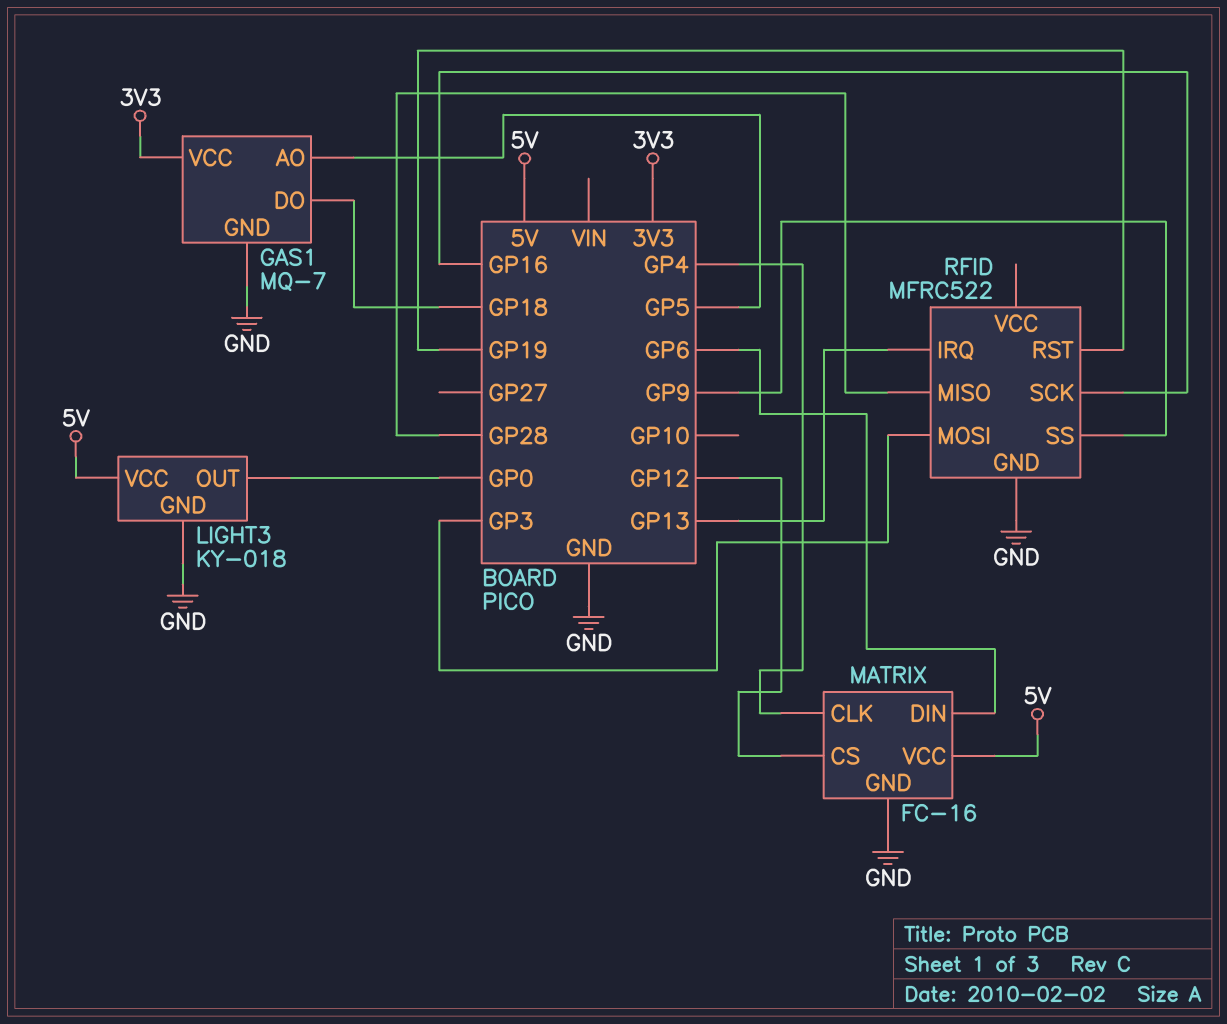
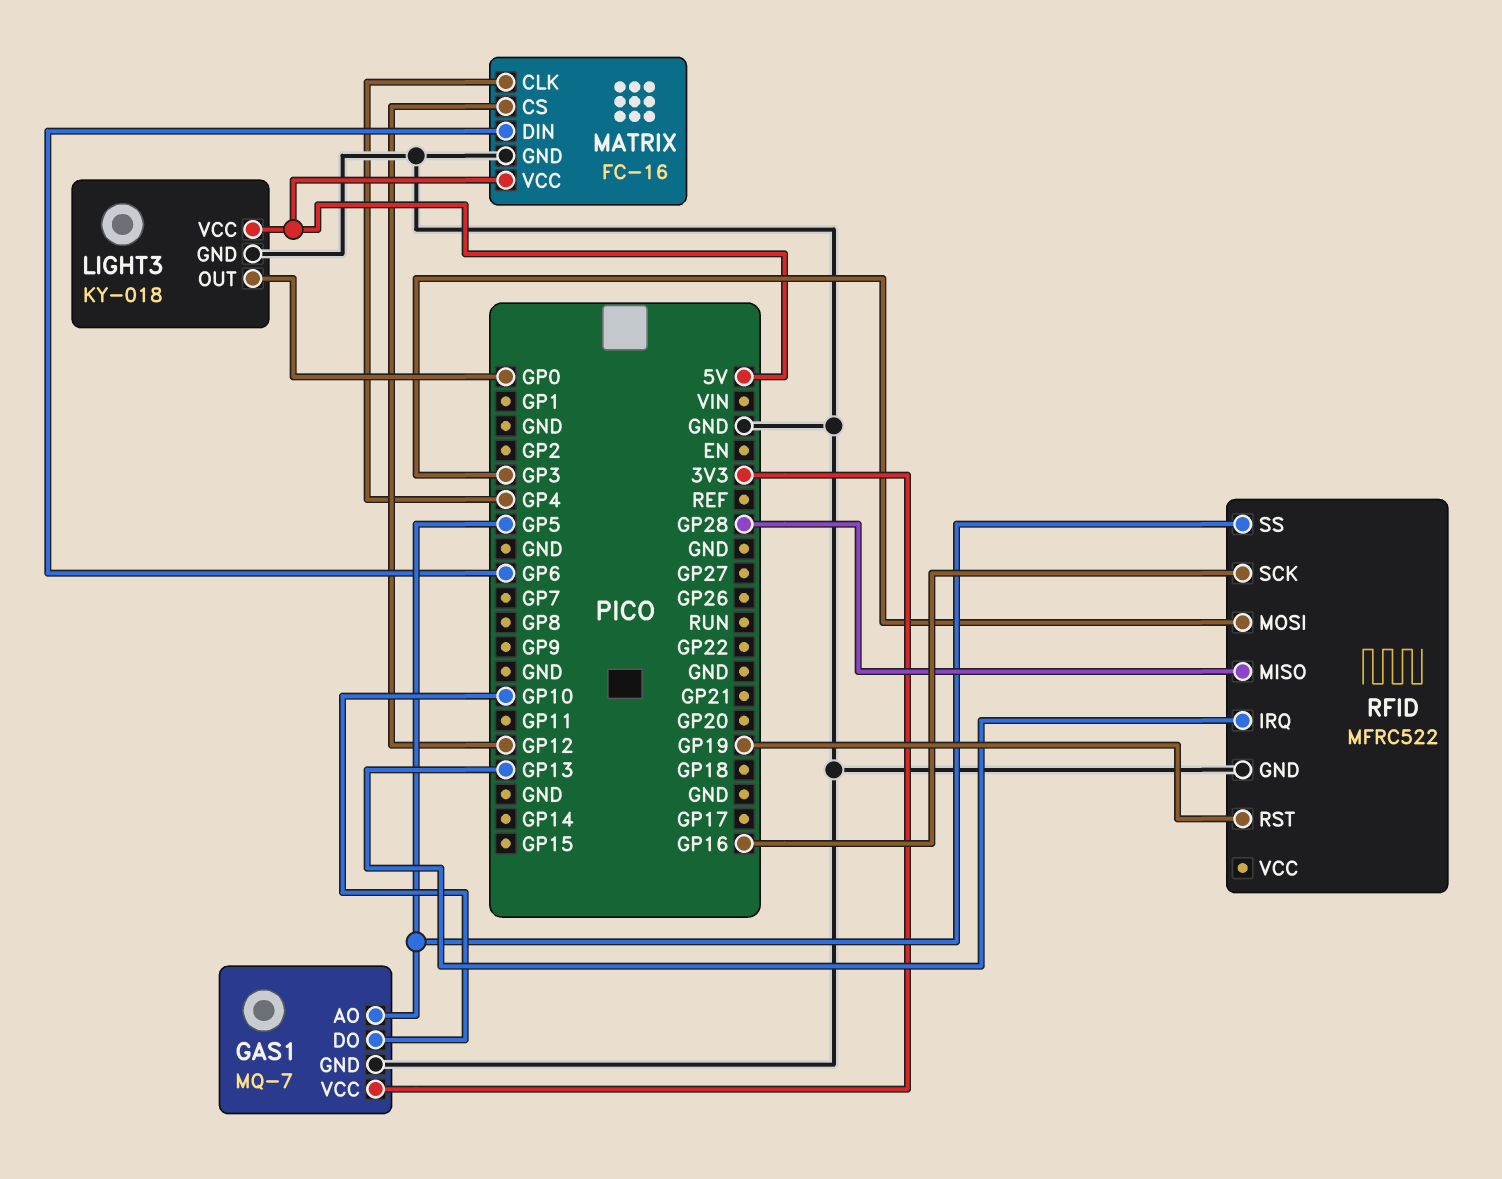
GAS1 pin DO: GP18 -> GP10
RFID pin SS: GP9 -> GP5

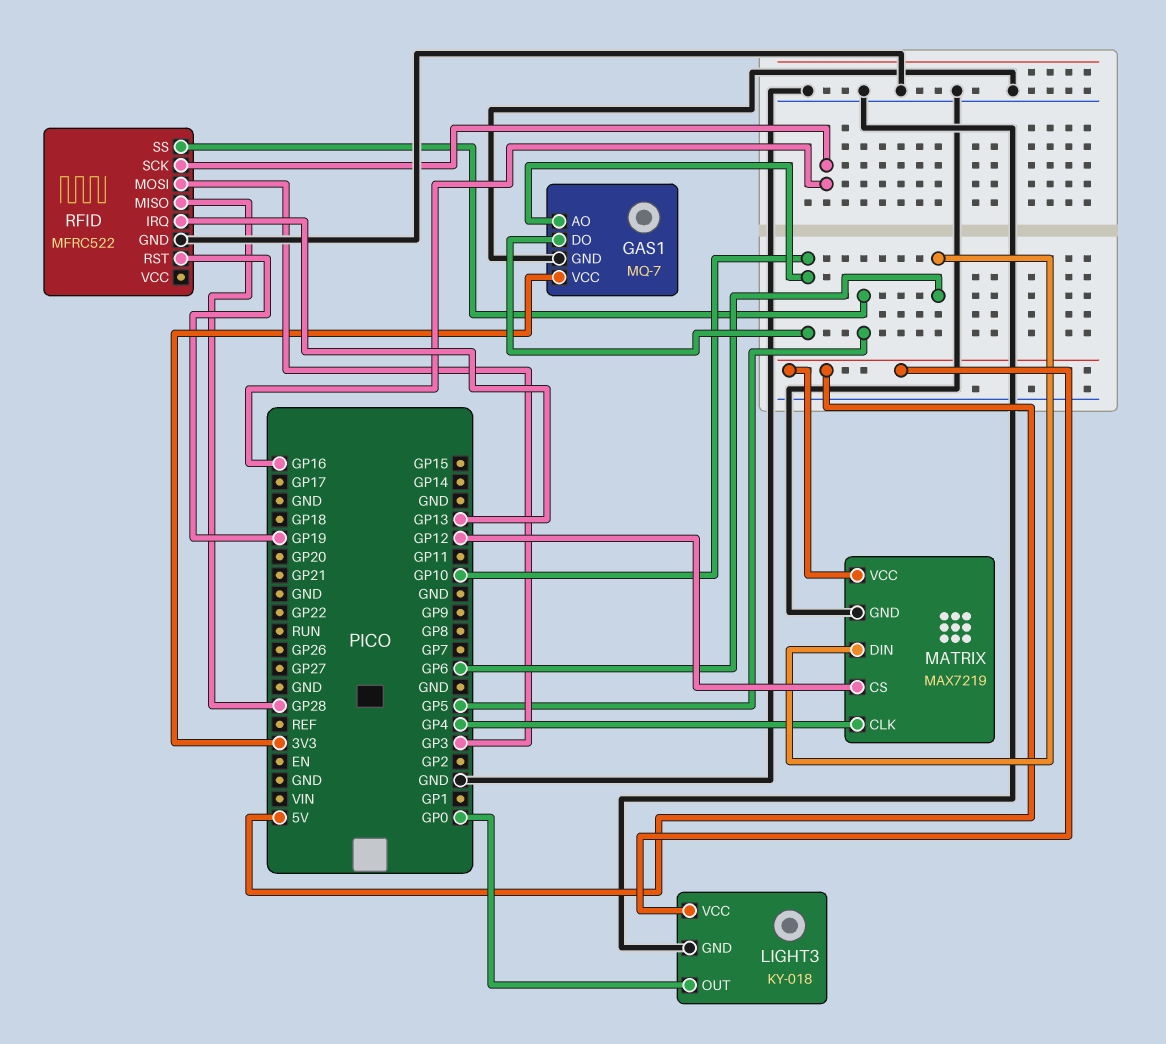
GAS1 pin AO: GP5 -> GP10
MATRIX: FC-16 -> MAX7219

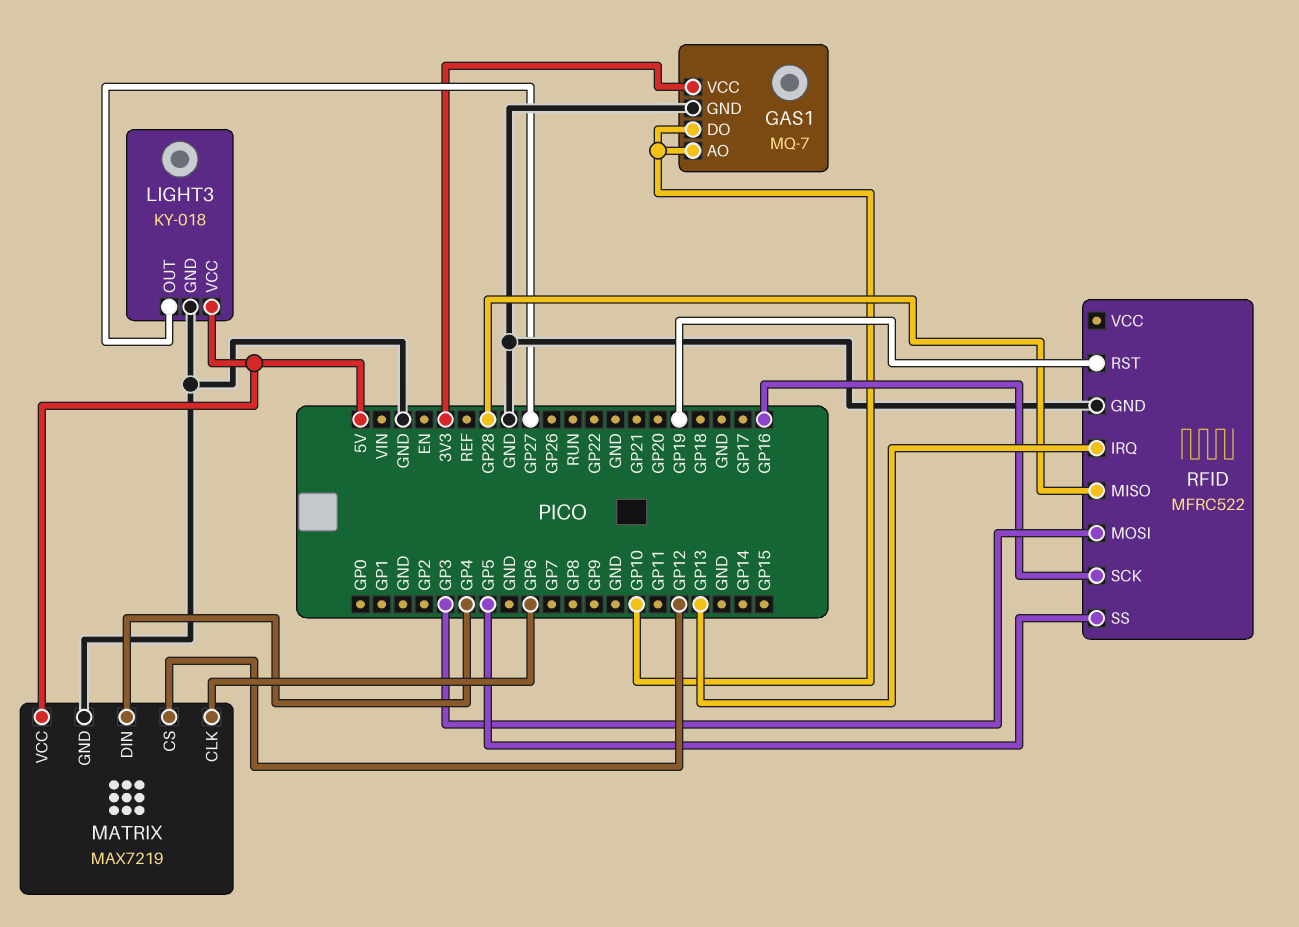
LIGHT3 pin OUT: GP0 -> GP27
MATRIX pin CLK: GP4 -> GP6
MATRIX pin DIN: GP6 -> GP4

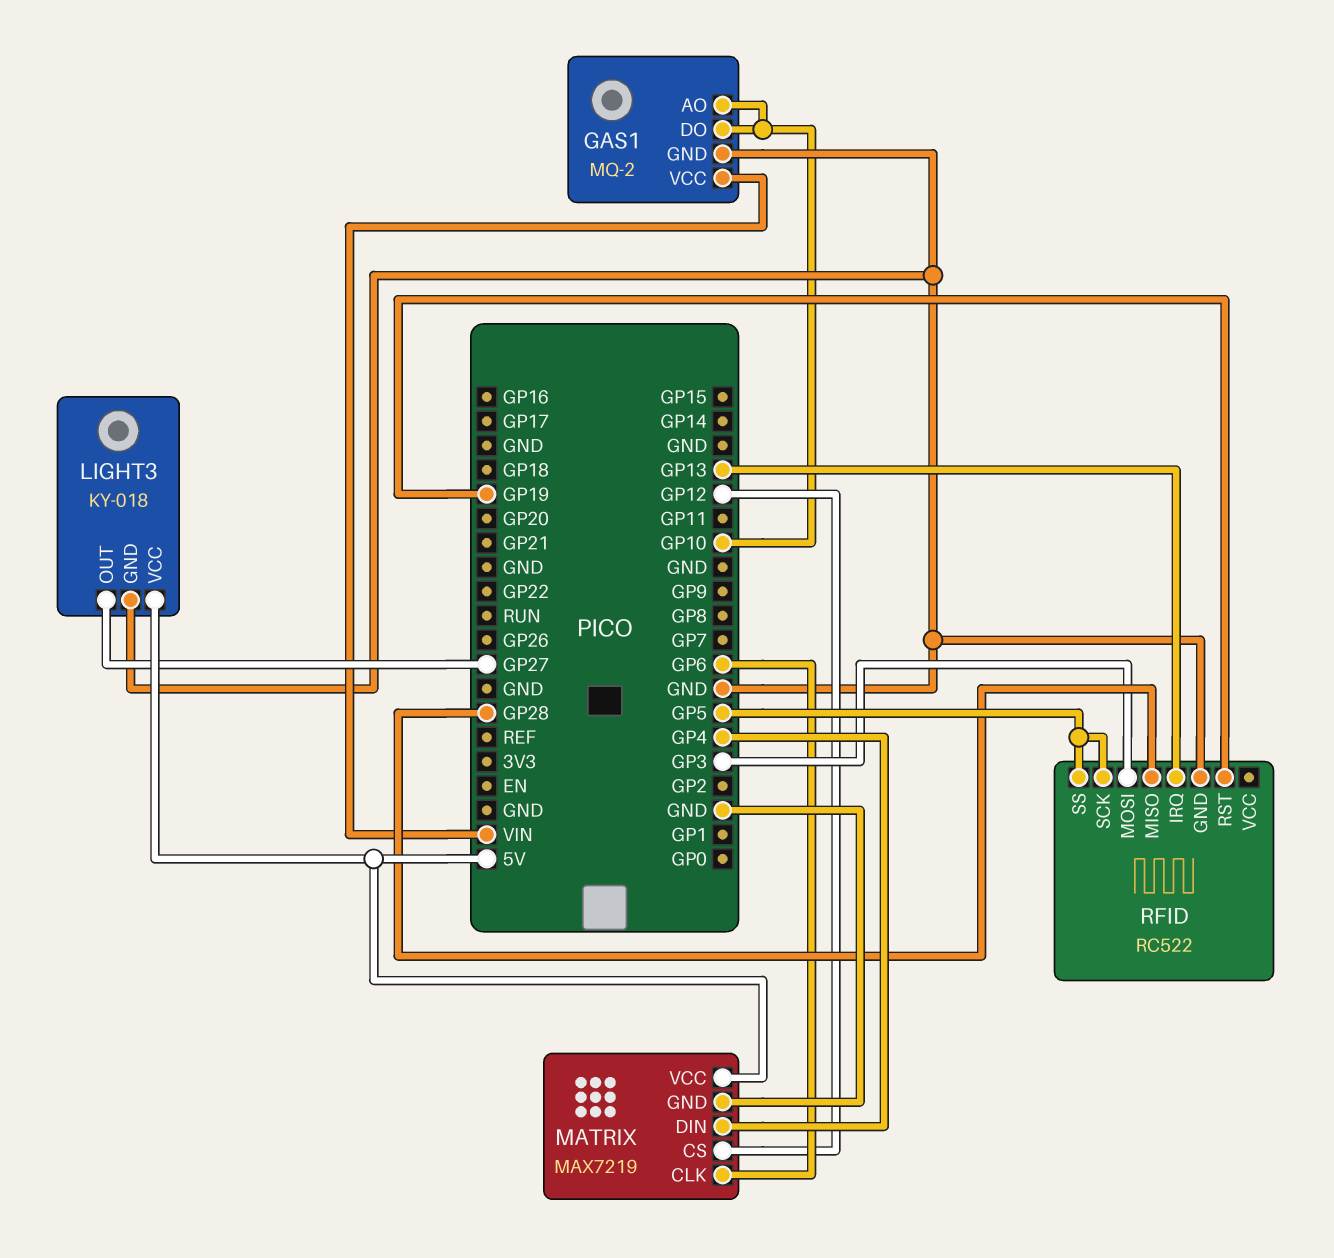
GAS1: MQ-7 -> MQ-2
GAS1 pin VCC: 3V3 -> VIN
RFID: MFRC522 -> RC522
RFID pin SCK: GP16 -> GP5

